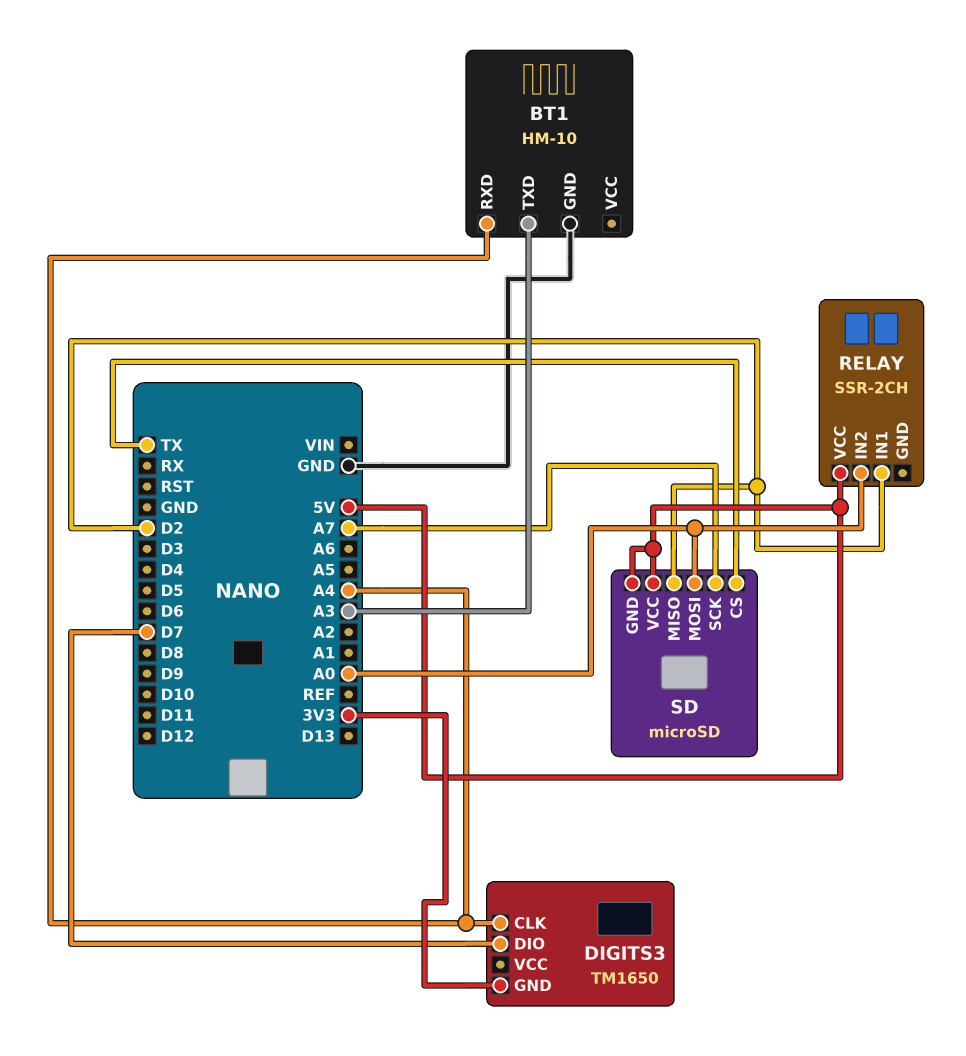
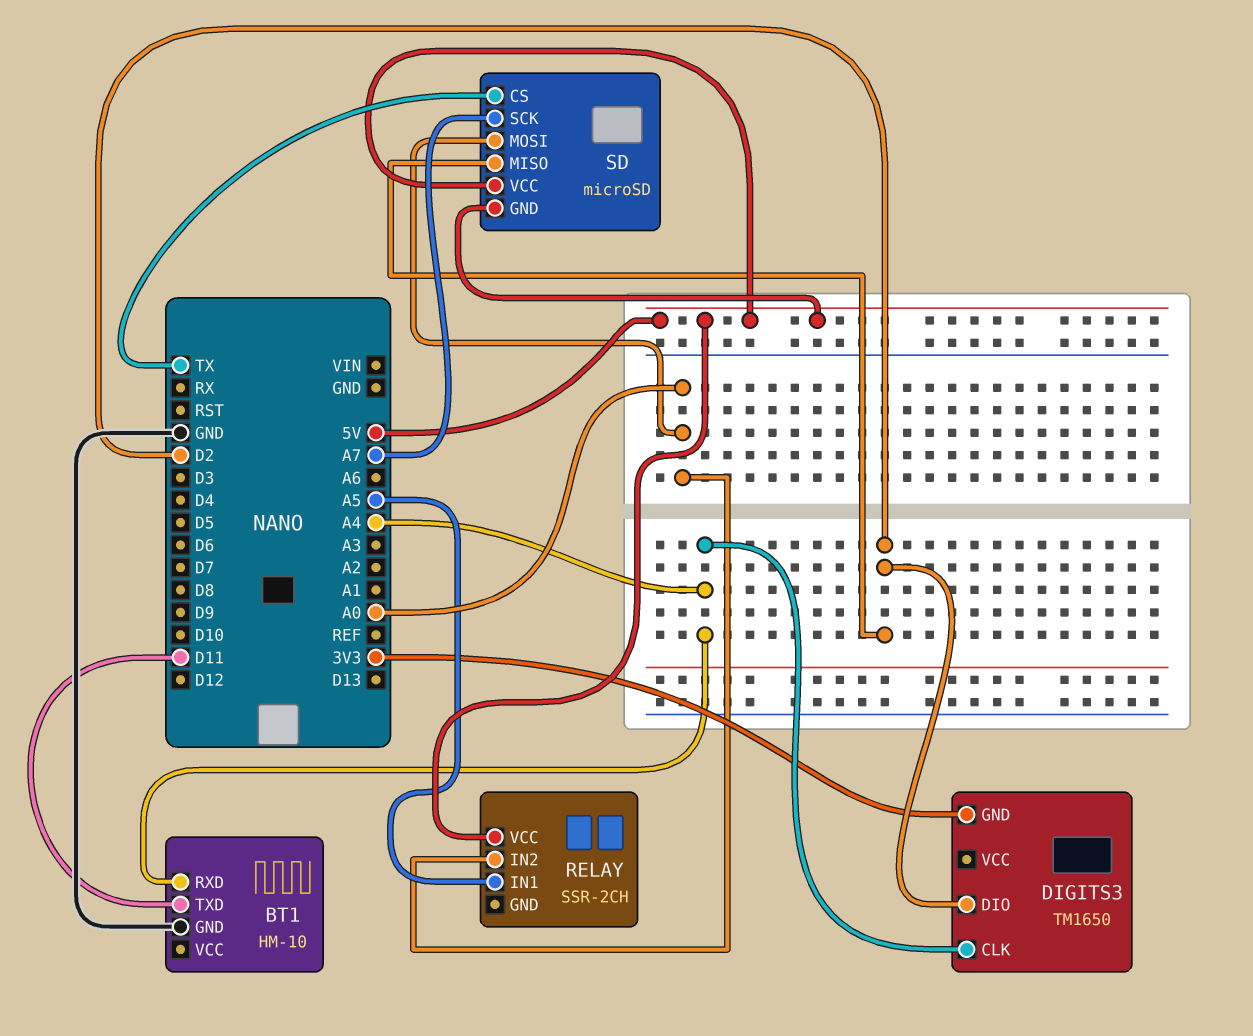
BT1 pin TXD: A3 -> D11
DIGITS3 pin DIO: D7 -> D2
RELAY pin IN1: D2 -> A5

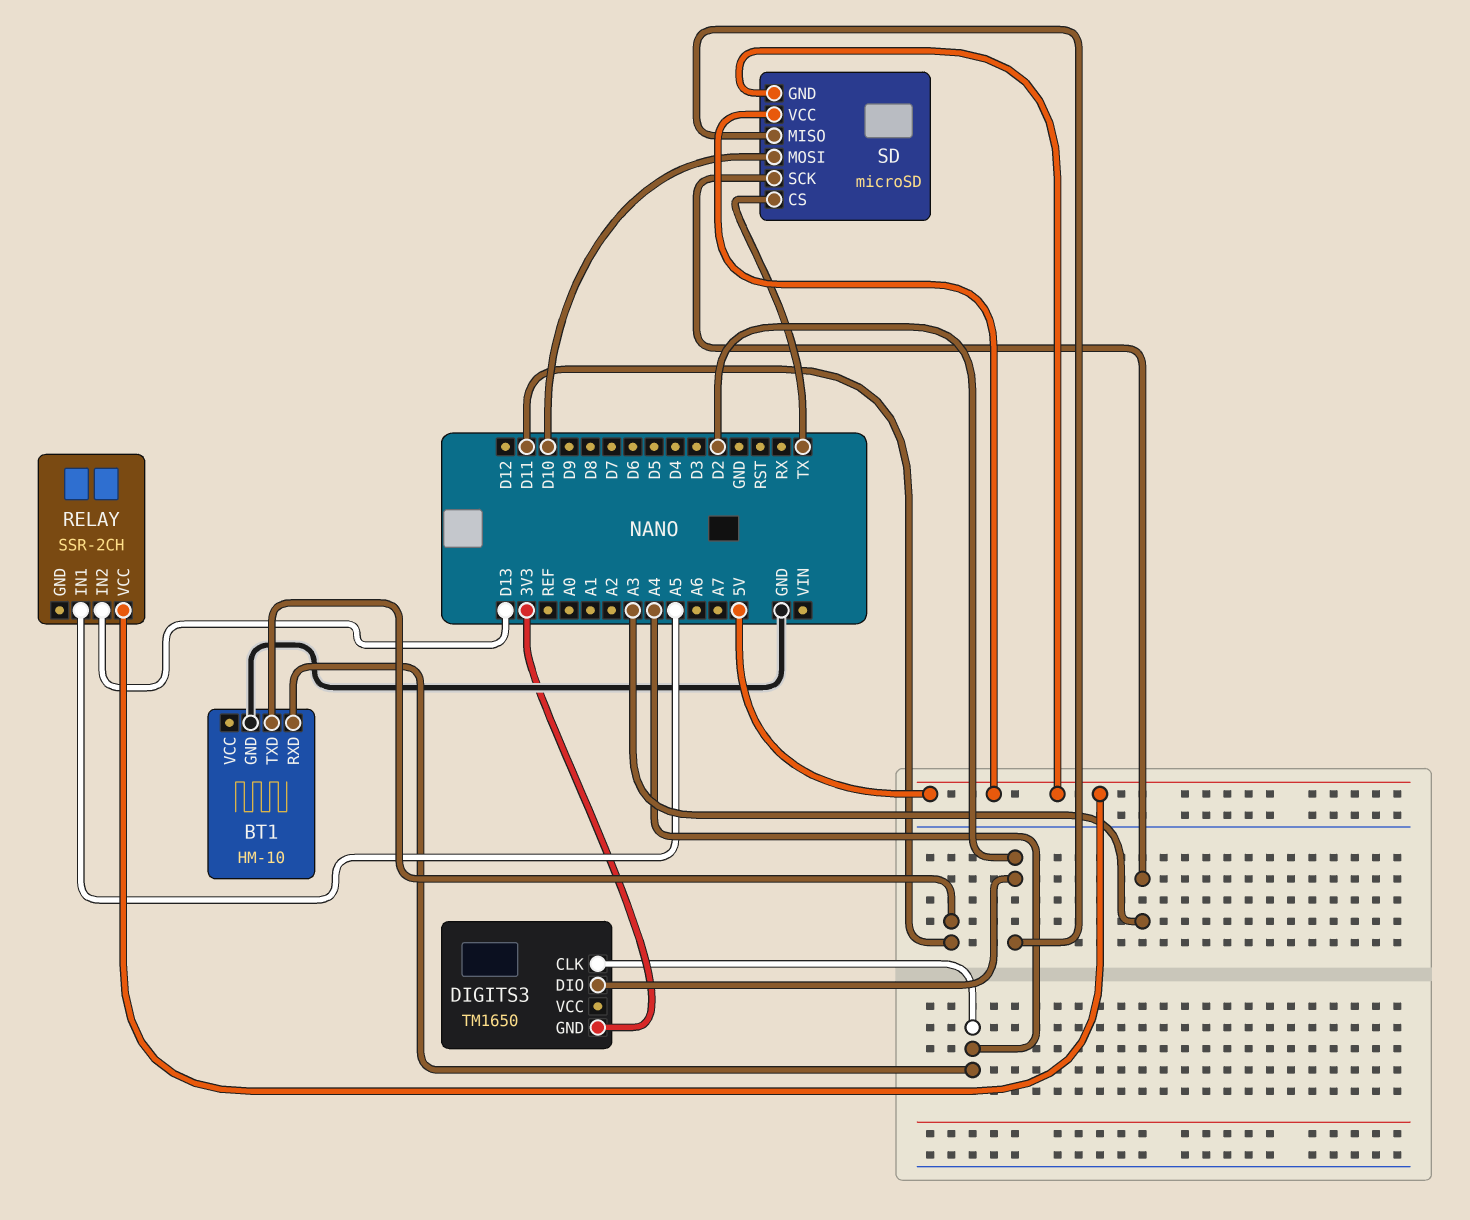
RELAY pin IN2: A0 -> D13
SD pin MOSI: A0 -> D10
SD pin SCK: A7 -> A3

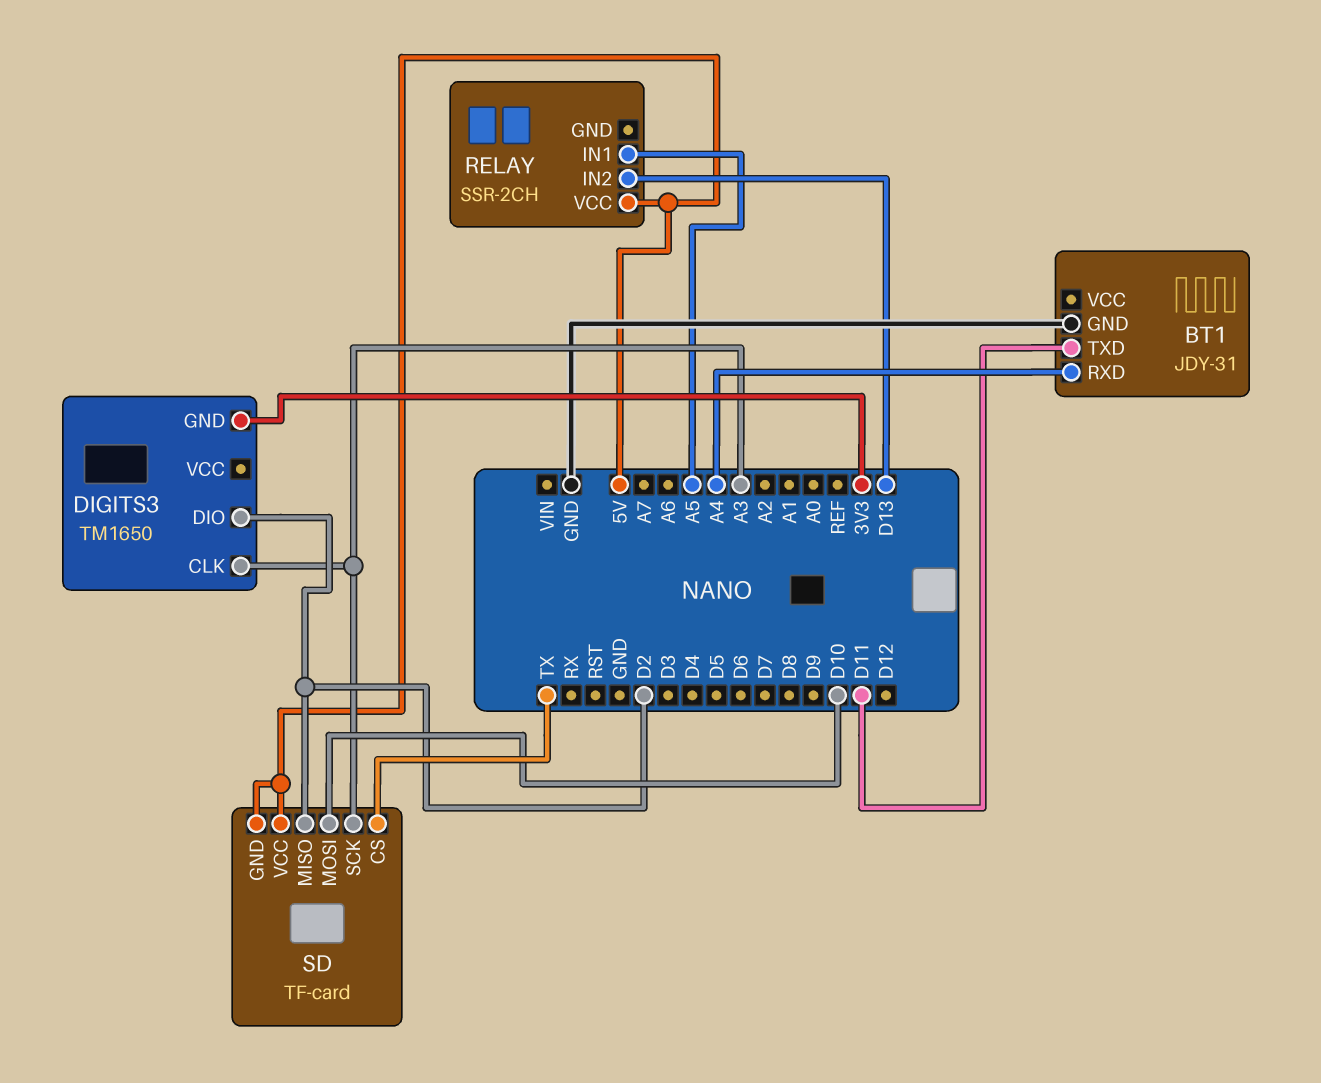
BT1: HM-10 -> JDY-31
DIGITS3 pin CLK: A4 -> A3
SD: microSD -> TF-card

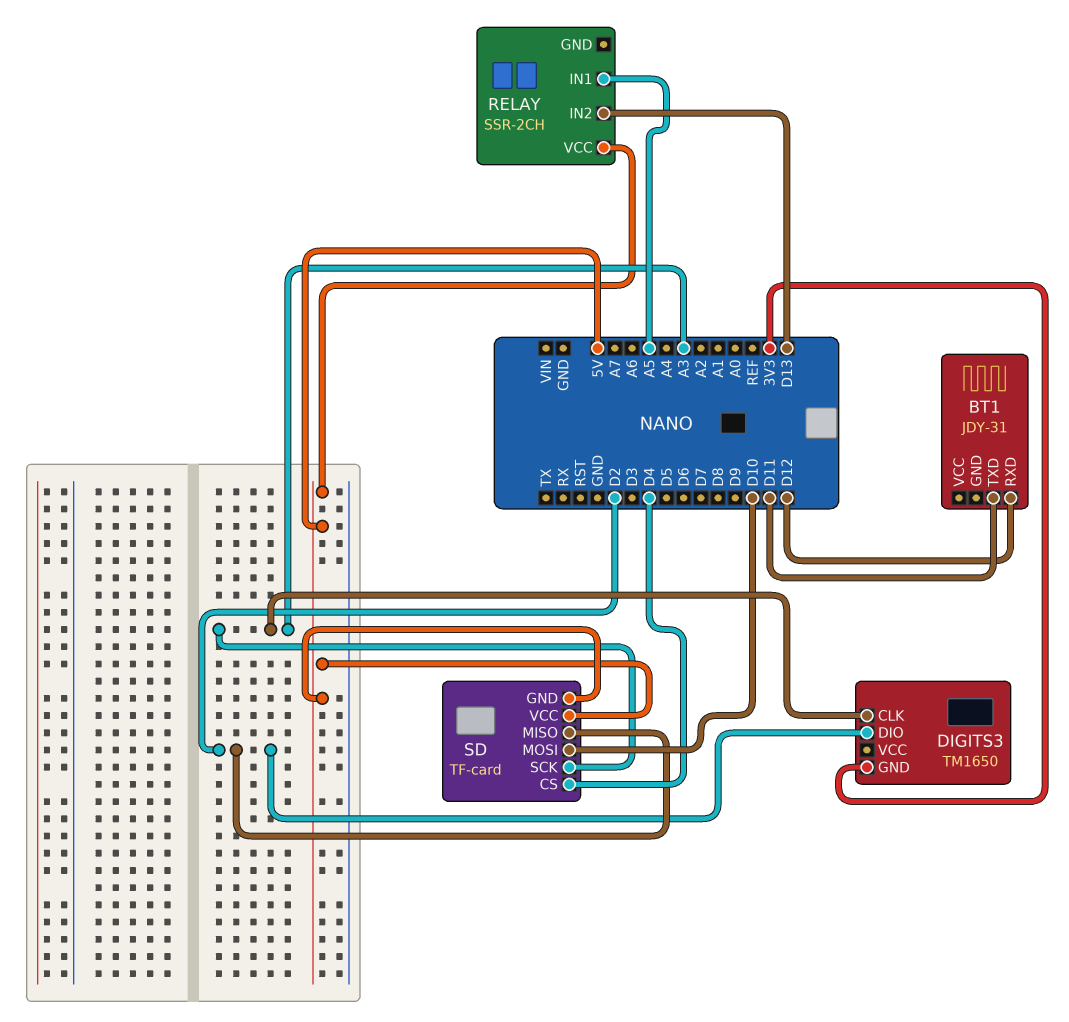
BT1 pin GND: GND -> none
BT1 pin RXD: A4 -> D12
SD pin CS: TX -> D4

